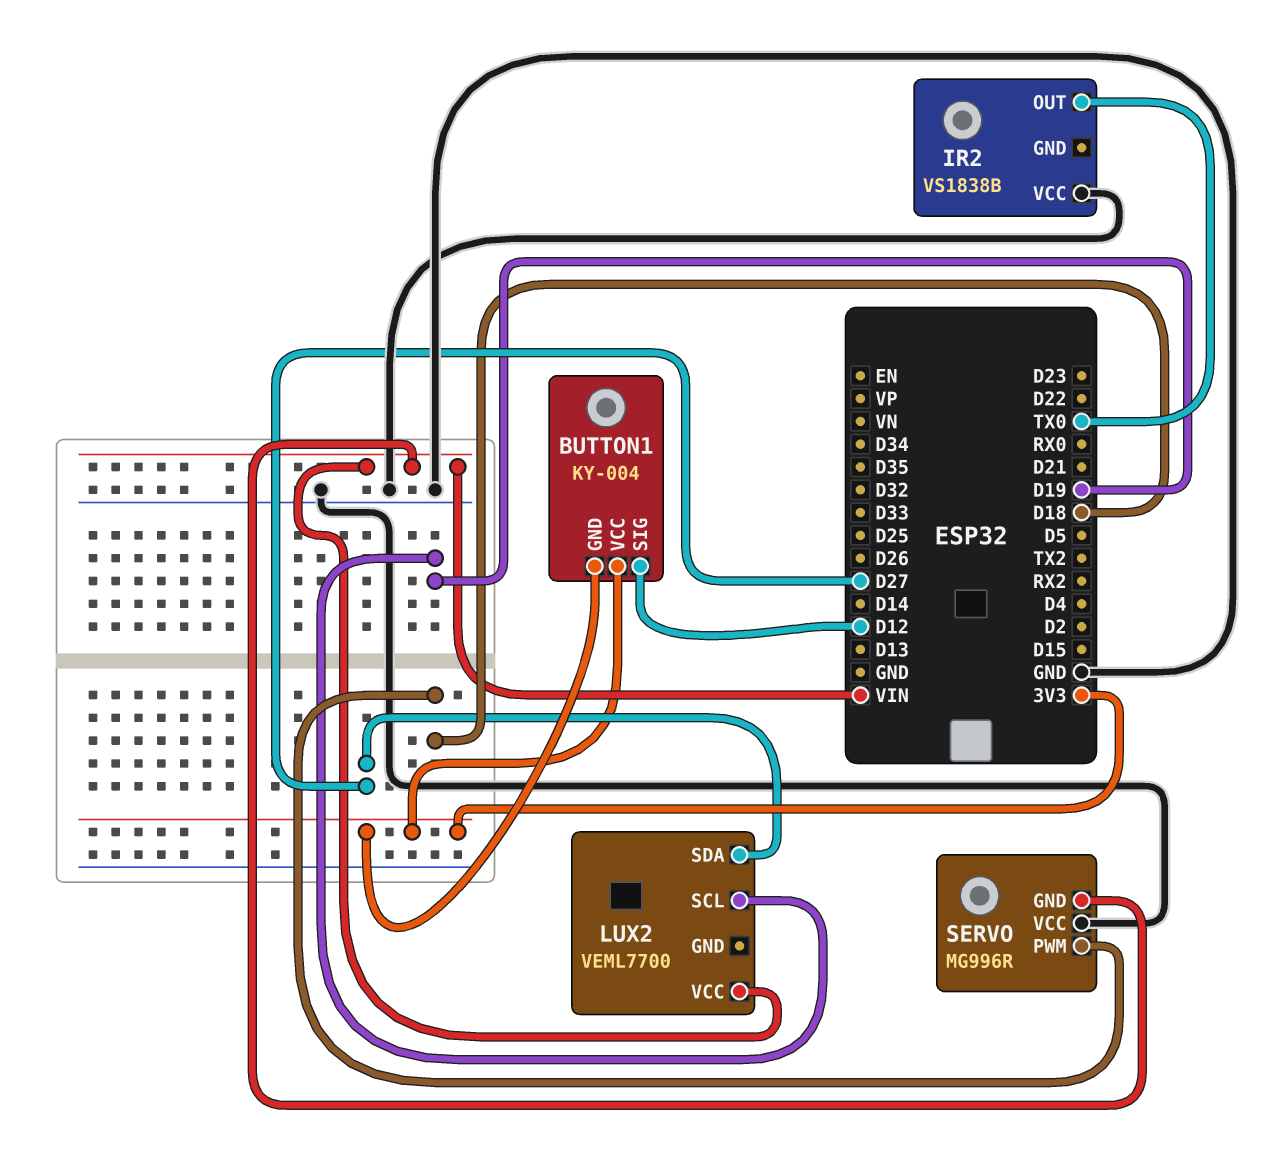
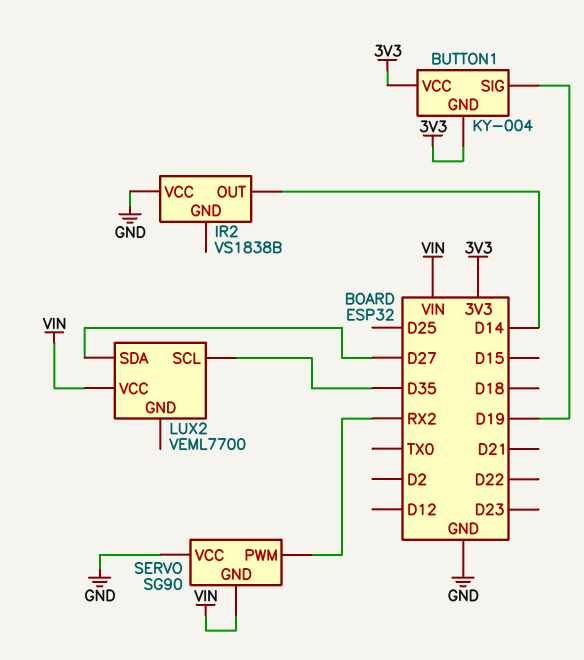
BUTTON1 pin SIG: D12 -> D19
IR2 pin OUT: TX0 -> D14
LUX2 pin SCL: D19 -> D35
SERVO: MG996R -> SG90
SERVO pin PWM: D18 -> RX2

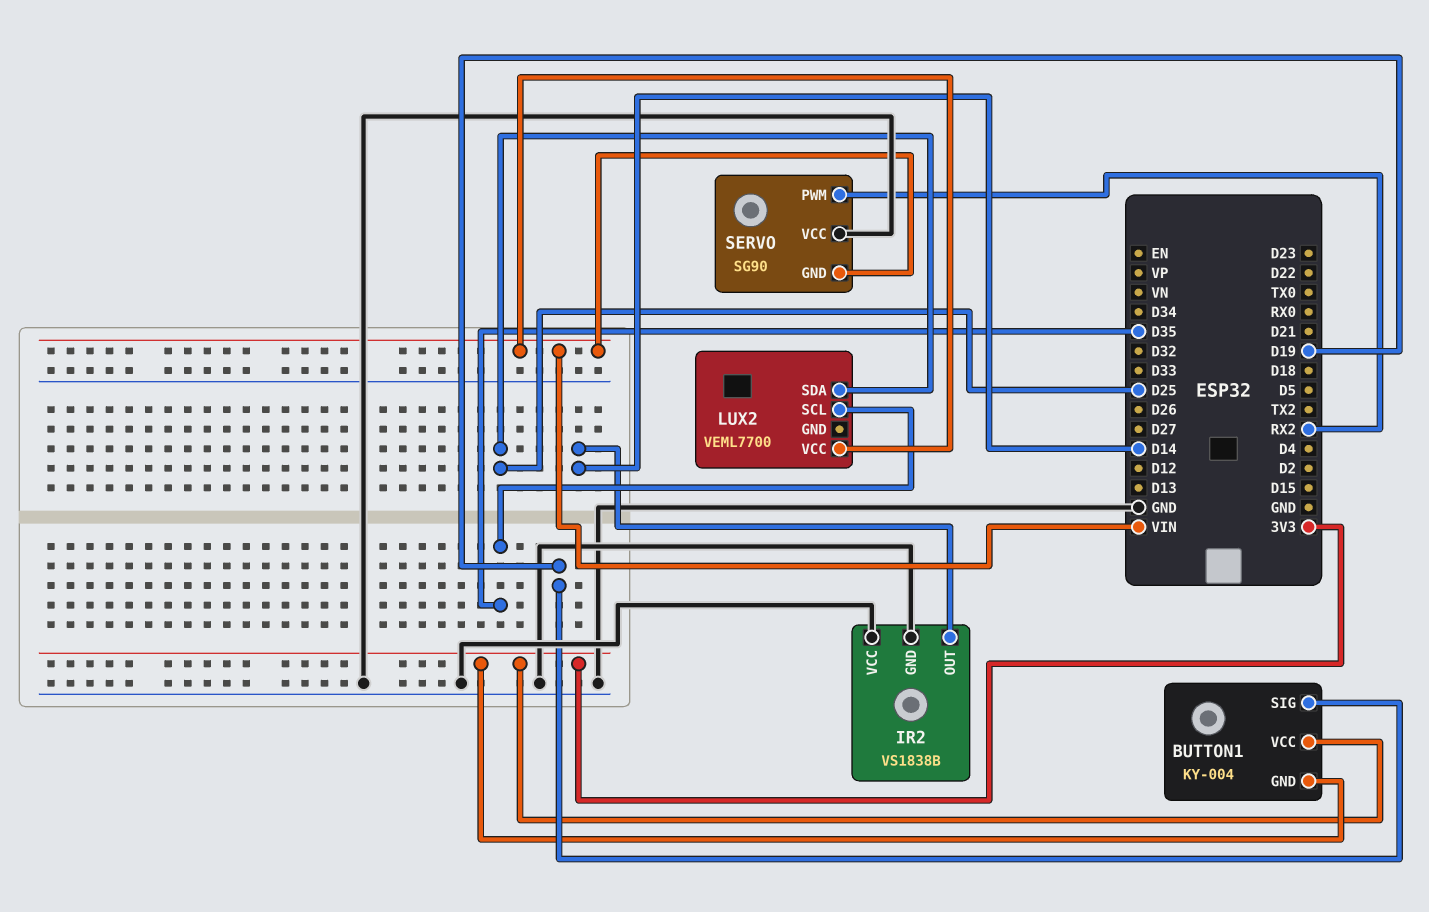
IR2 pin GND: none -> GND
LUX2 pin SDA: D27 -> D25

